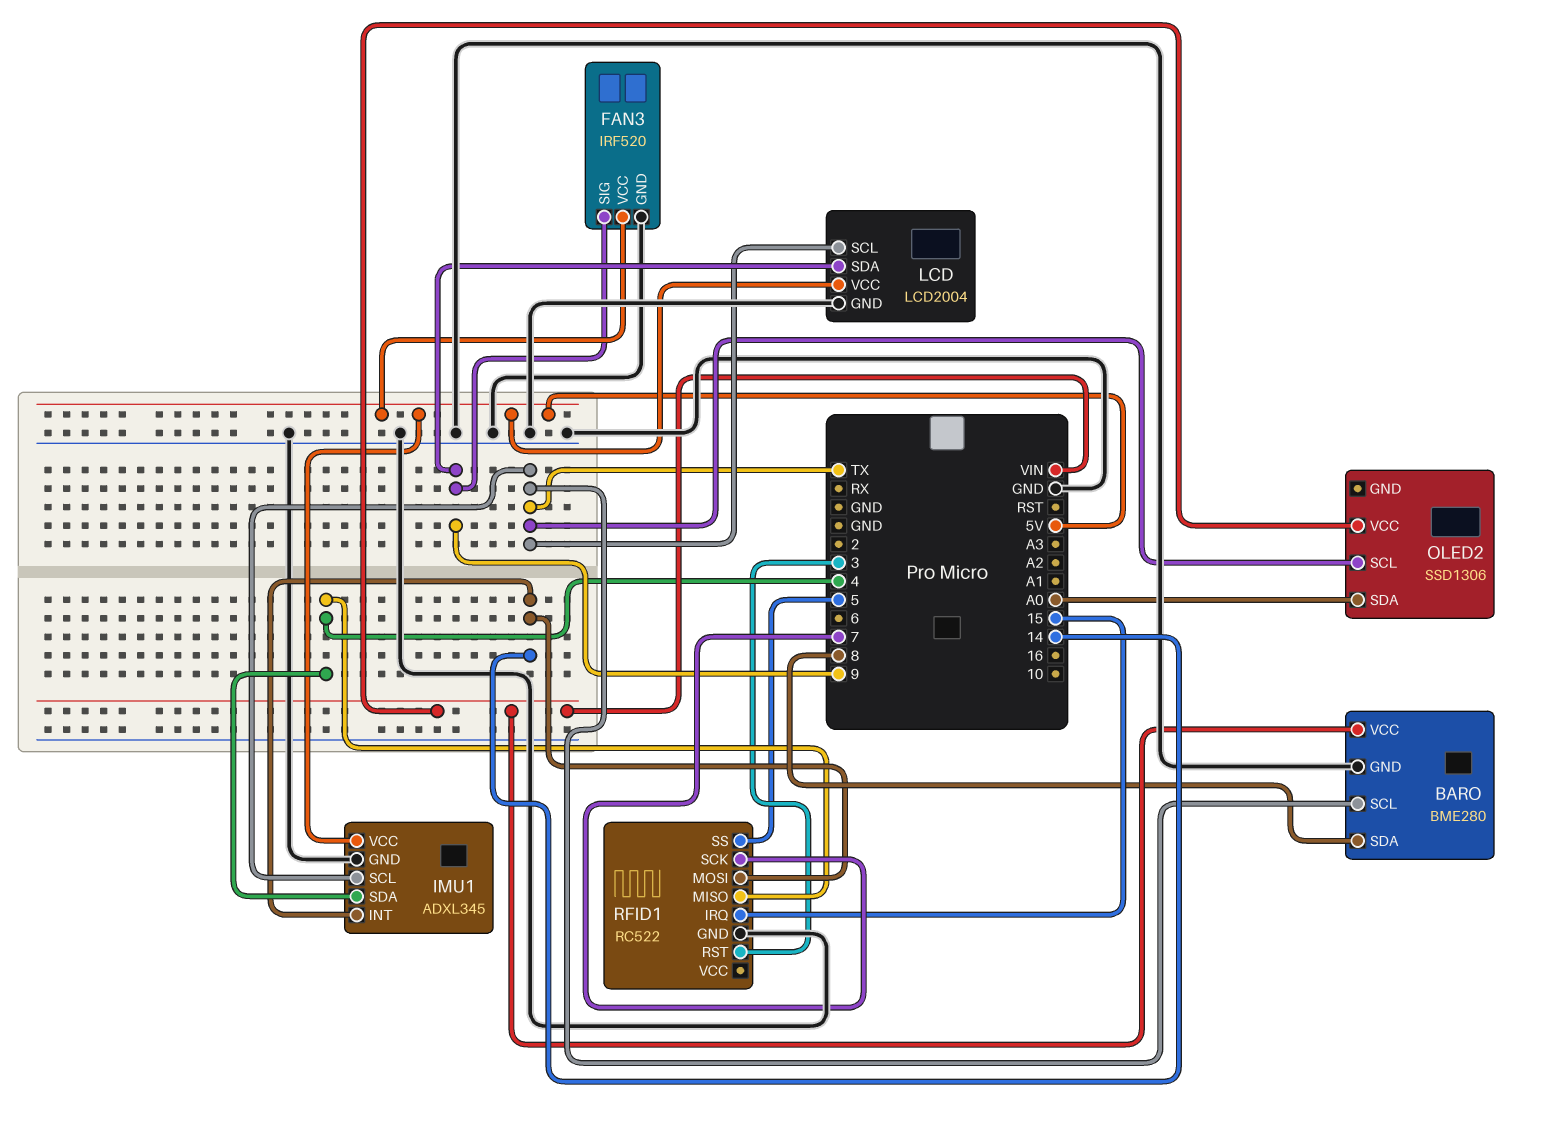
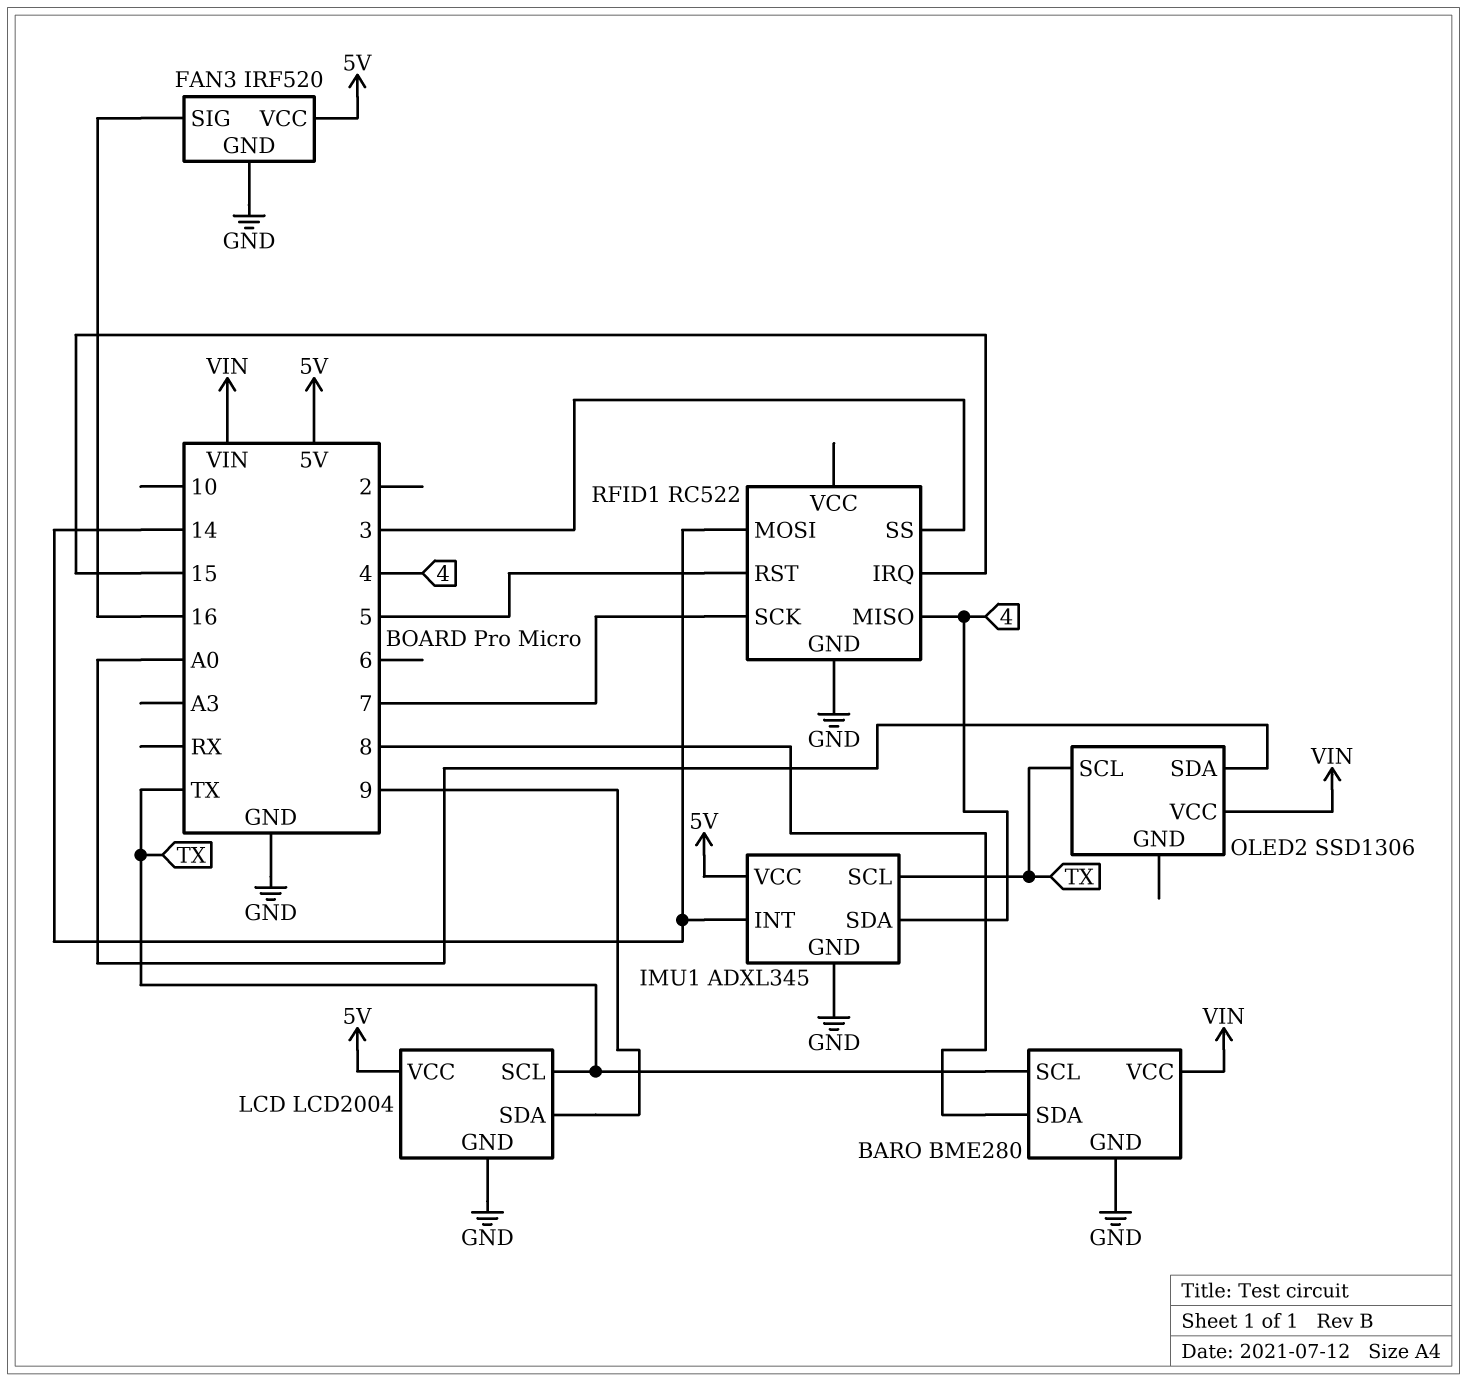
FAN3 pin SIG: 9 -> 16
RFID1 pin RST: 3 -> 5
RFID1 pin SS: 5 -> 3

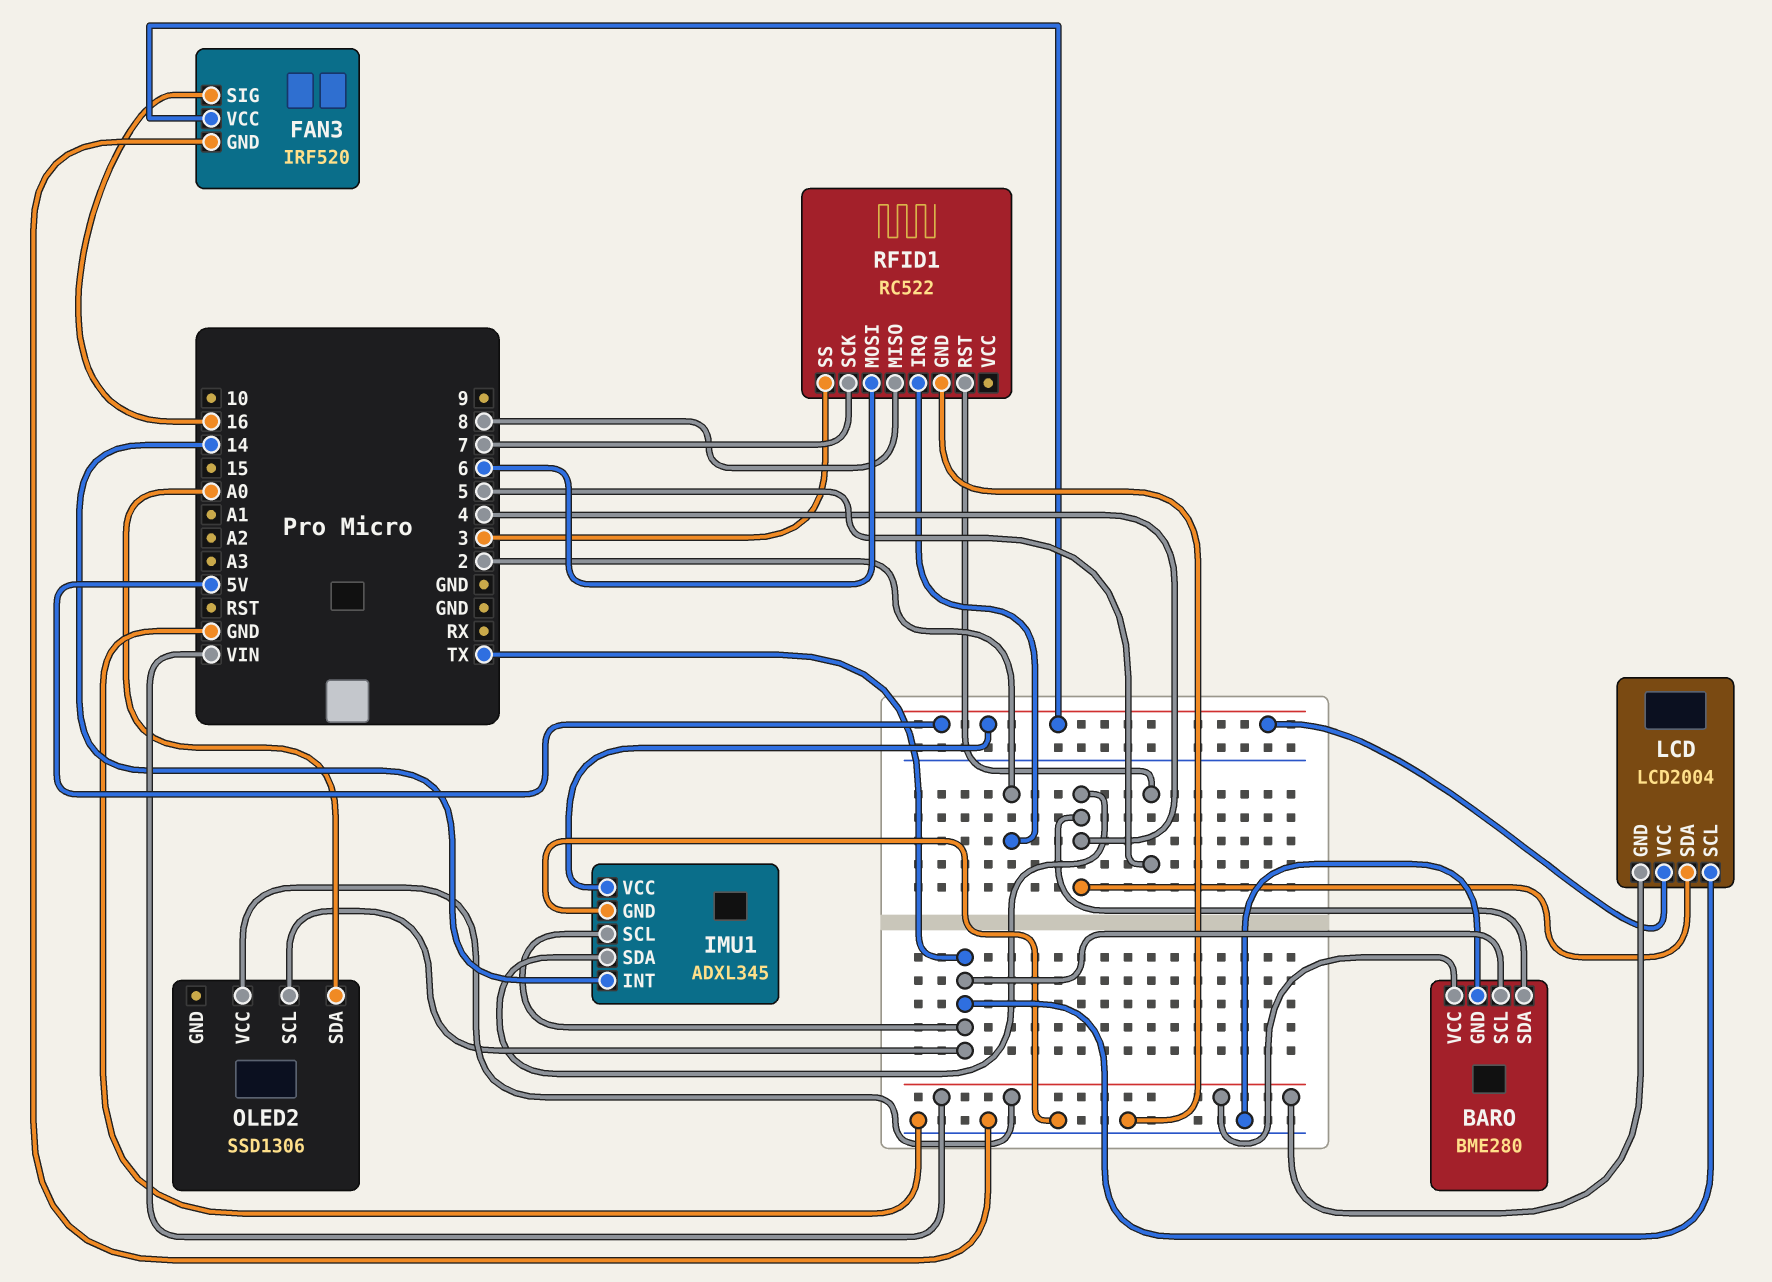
BARO pin SDA: 8 -> 4
LCD pin GND: GND -> VIN
LCD pin SDA: 9 -> 4
RFID1 pin IRQ: 15 -> 2
RFID1 pin MISO: 4 -> 8
RFID1 pin MOSI: 14 -> 6

